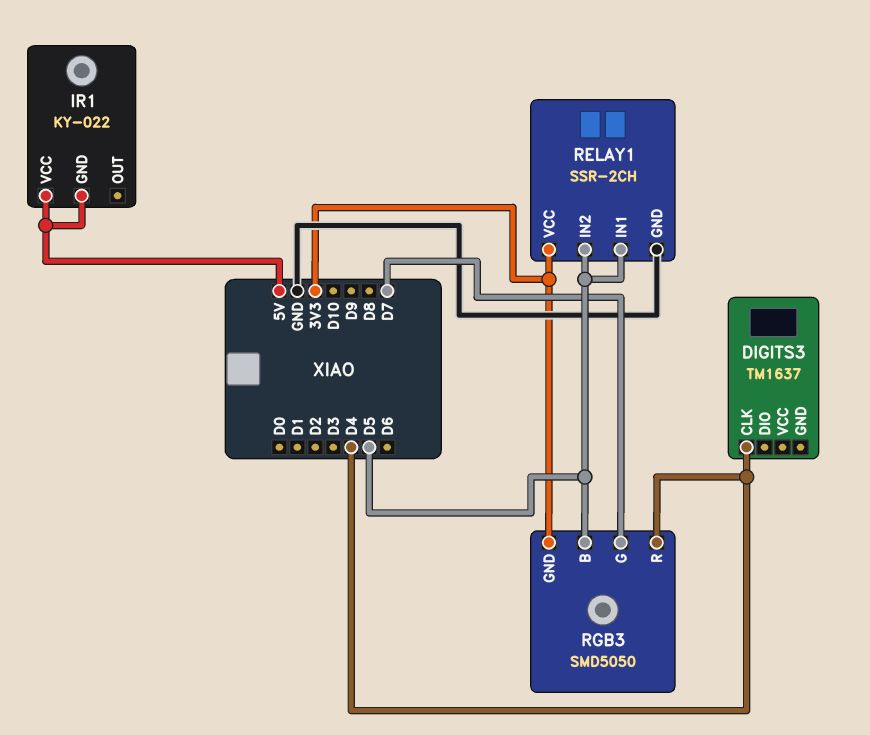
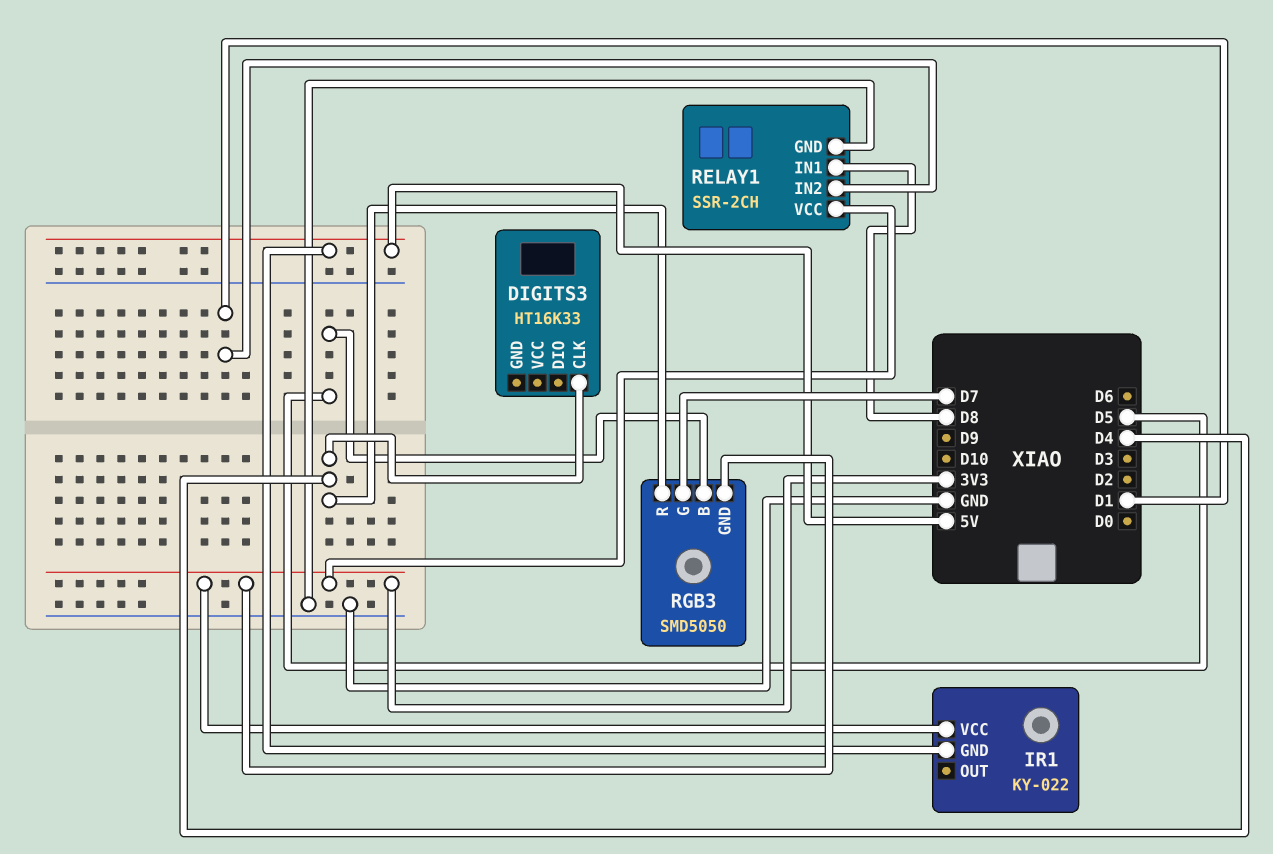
DIGITS3: TM1637 -> HT16K33
IR1 pin VCC: 5V -> 3V3
RELAY1 pin IN1: D5 -> D8
RELAY1 pin IN2: D5 -> D1

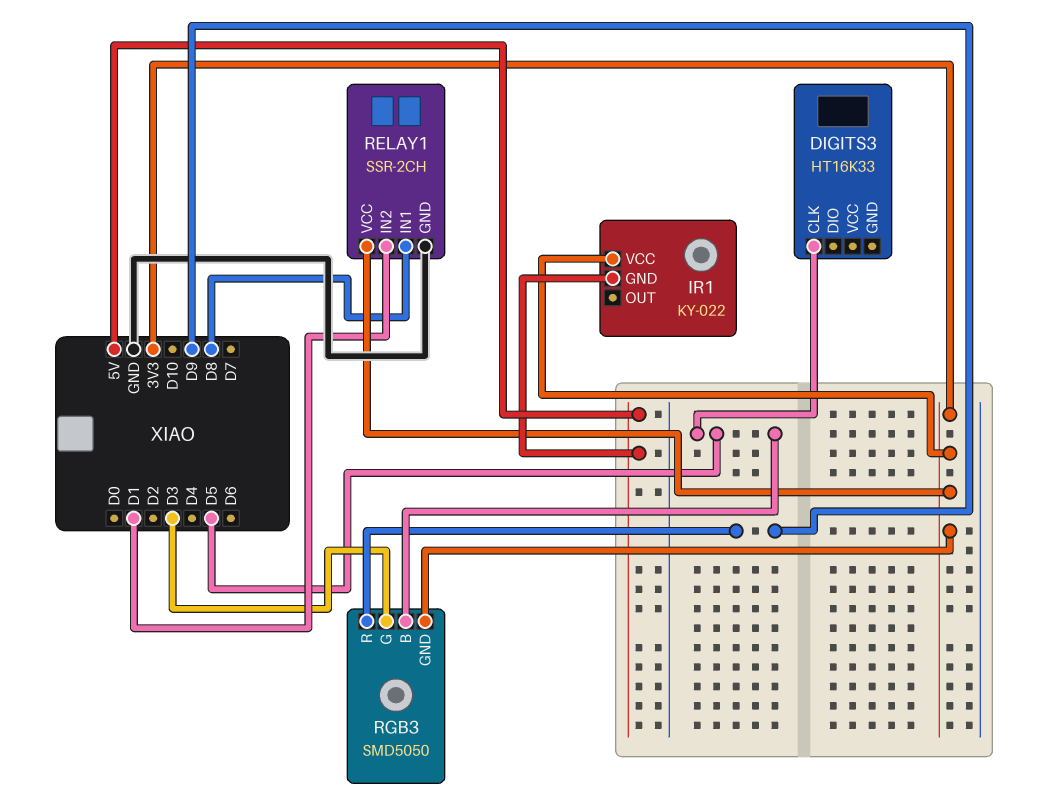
DIGITS3 pin CLK: D4 -> D5
RGB3 pin G: D7 -> D3
RGB3 pin R: D4 -> D9

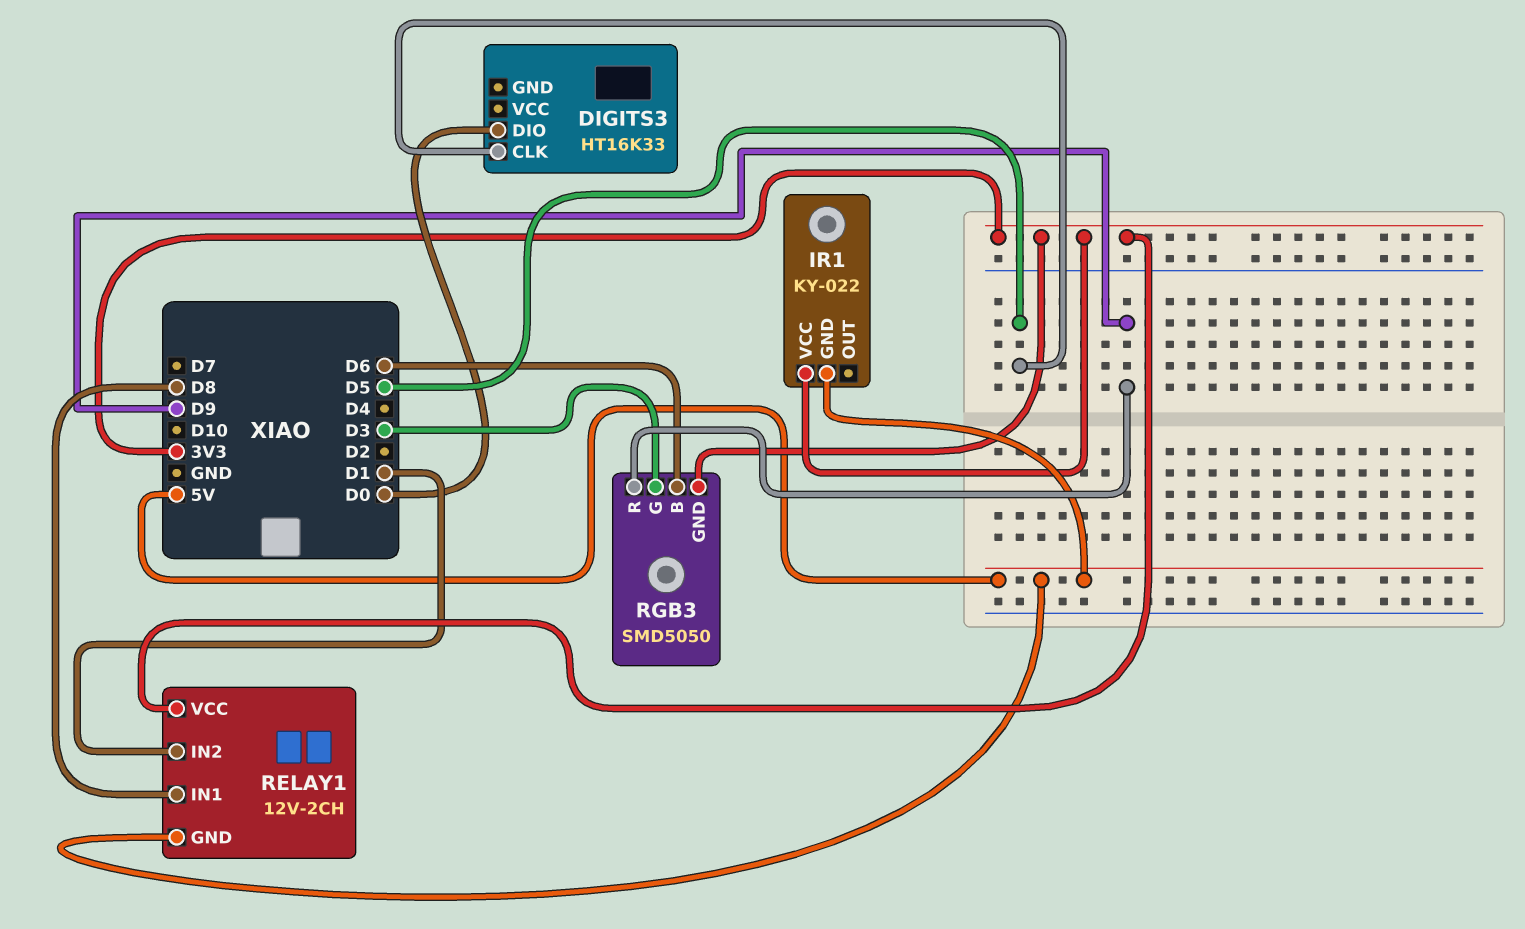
DIGITS3 pin DIO: none -> D0
RELAY1: SSR-2CH -> 12V-2CH
RELAY1 pin GND: GND -> 5V
RGB3 pin B: D5 -> D6

